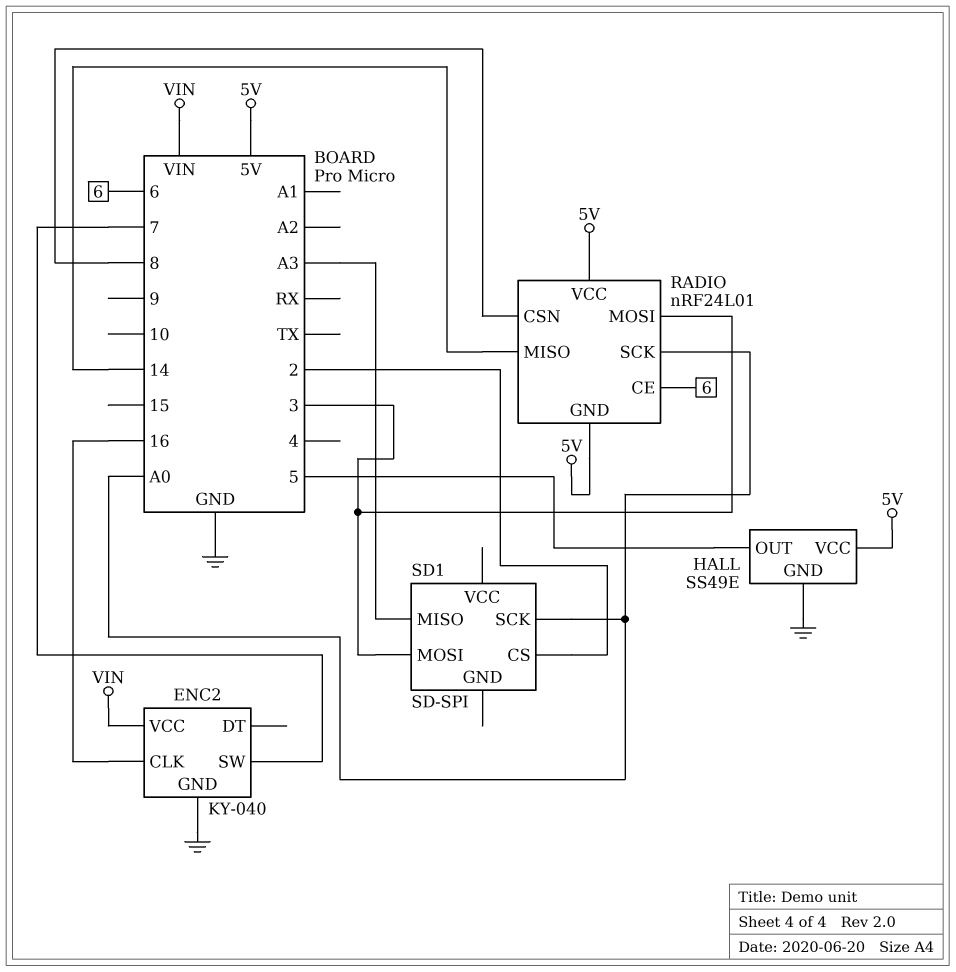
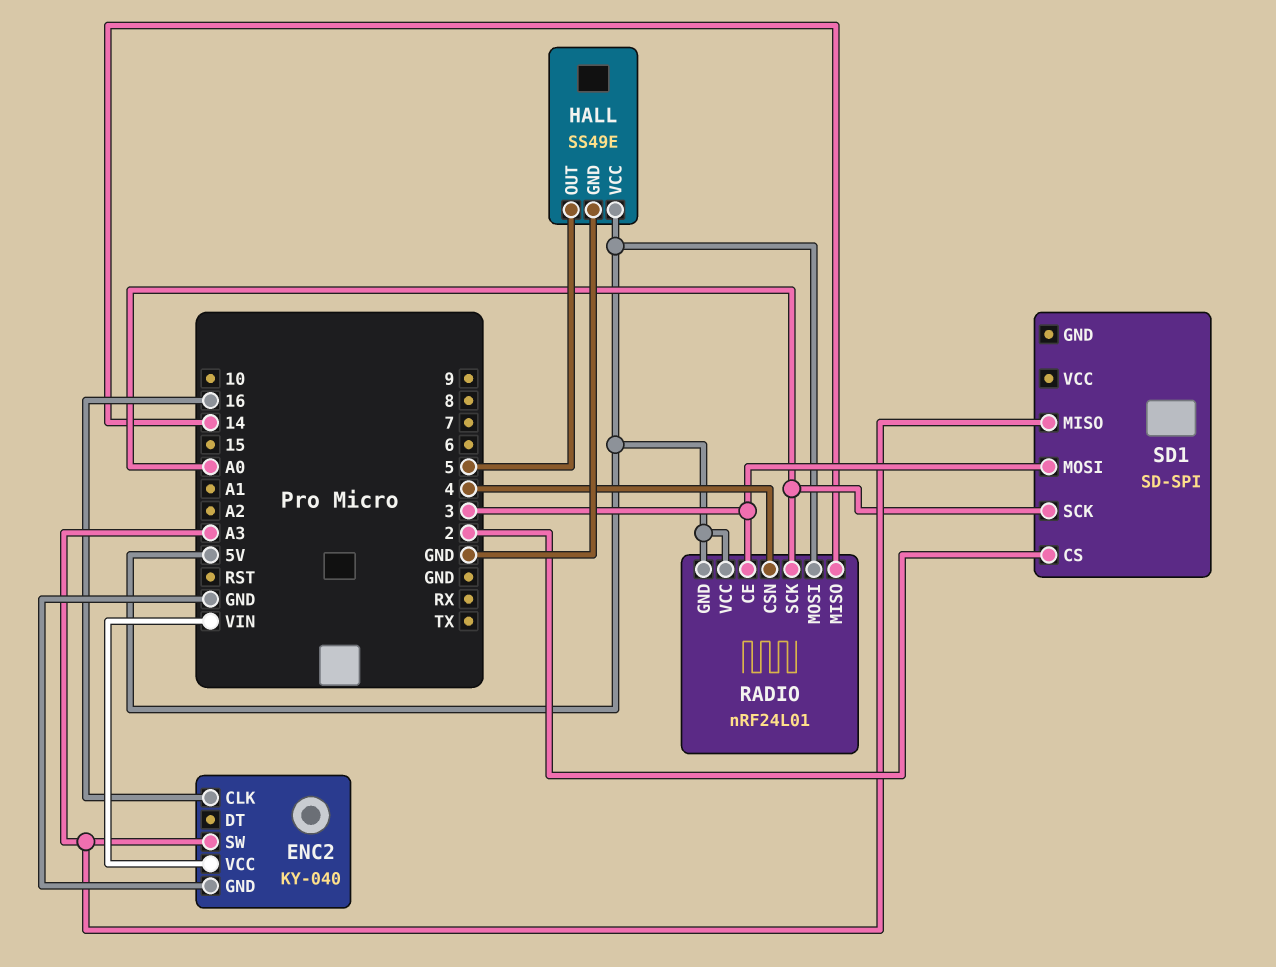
ENC2 pin SW: 7 -> A3
RADIO pin CE: 6 -> 3
RADIO pin CSN: 8 -> 4
RADIO pin MOSI: 3 -> 5V

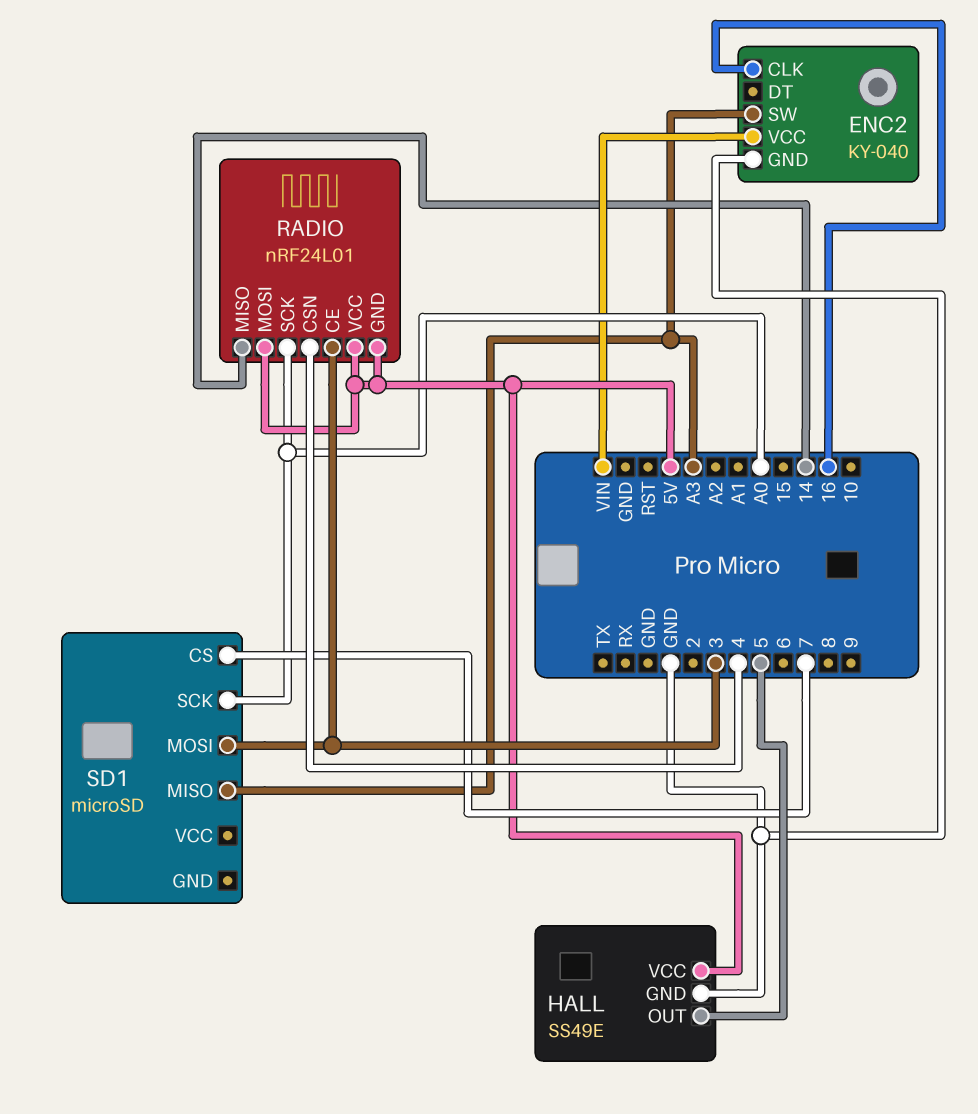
SD1: SD-SPI -> microSD
SD1 pin CS: 2 -> 7

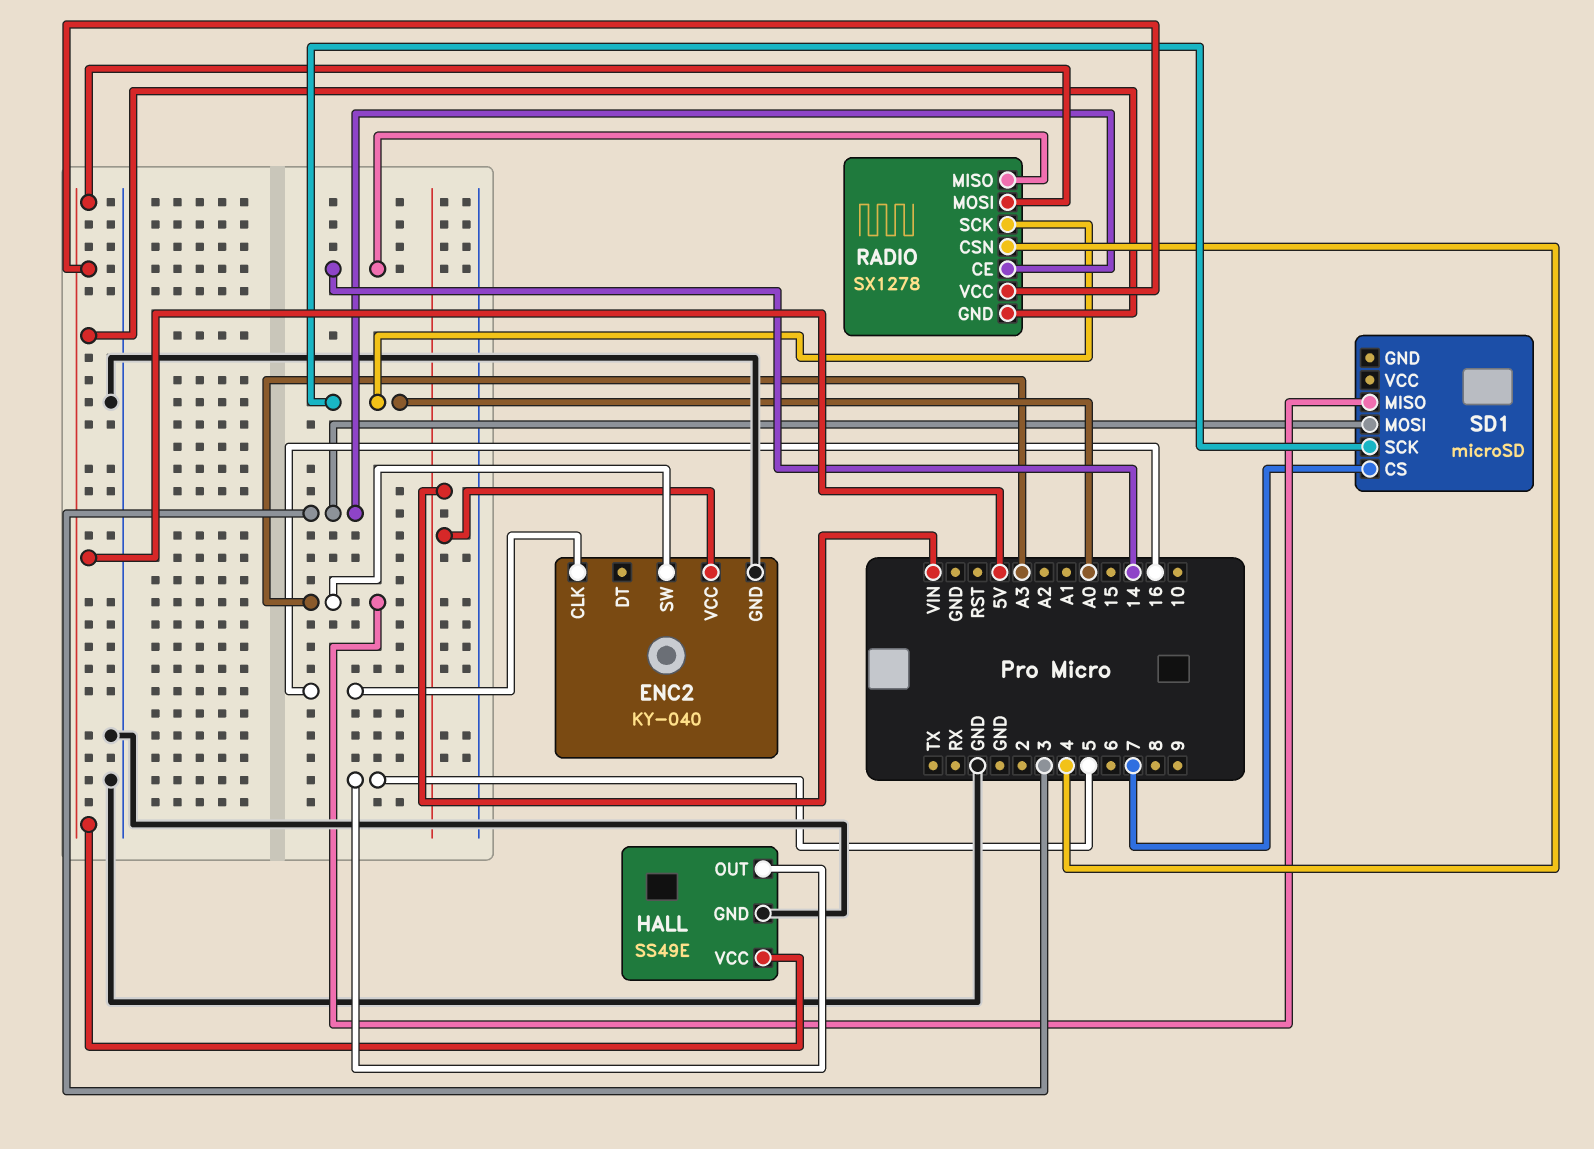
RADIO: nRF24L01 -> SX1278

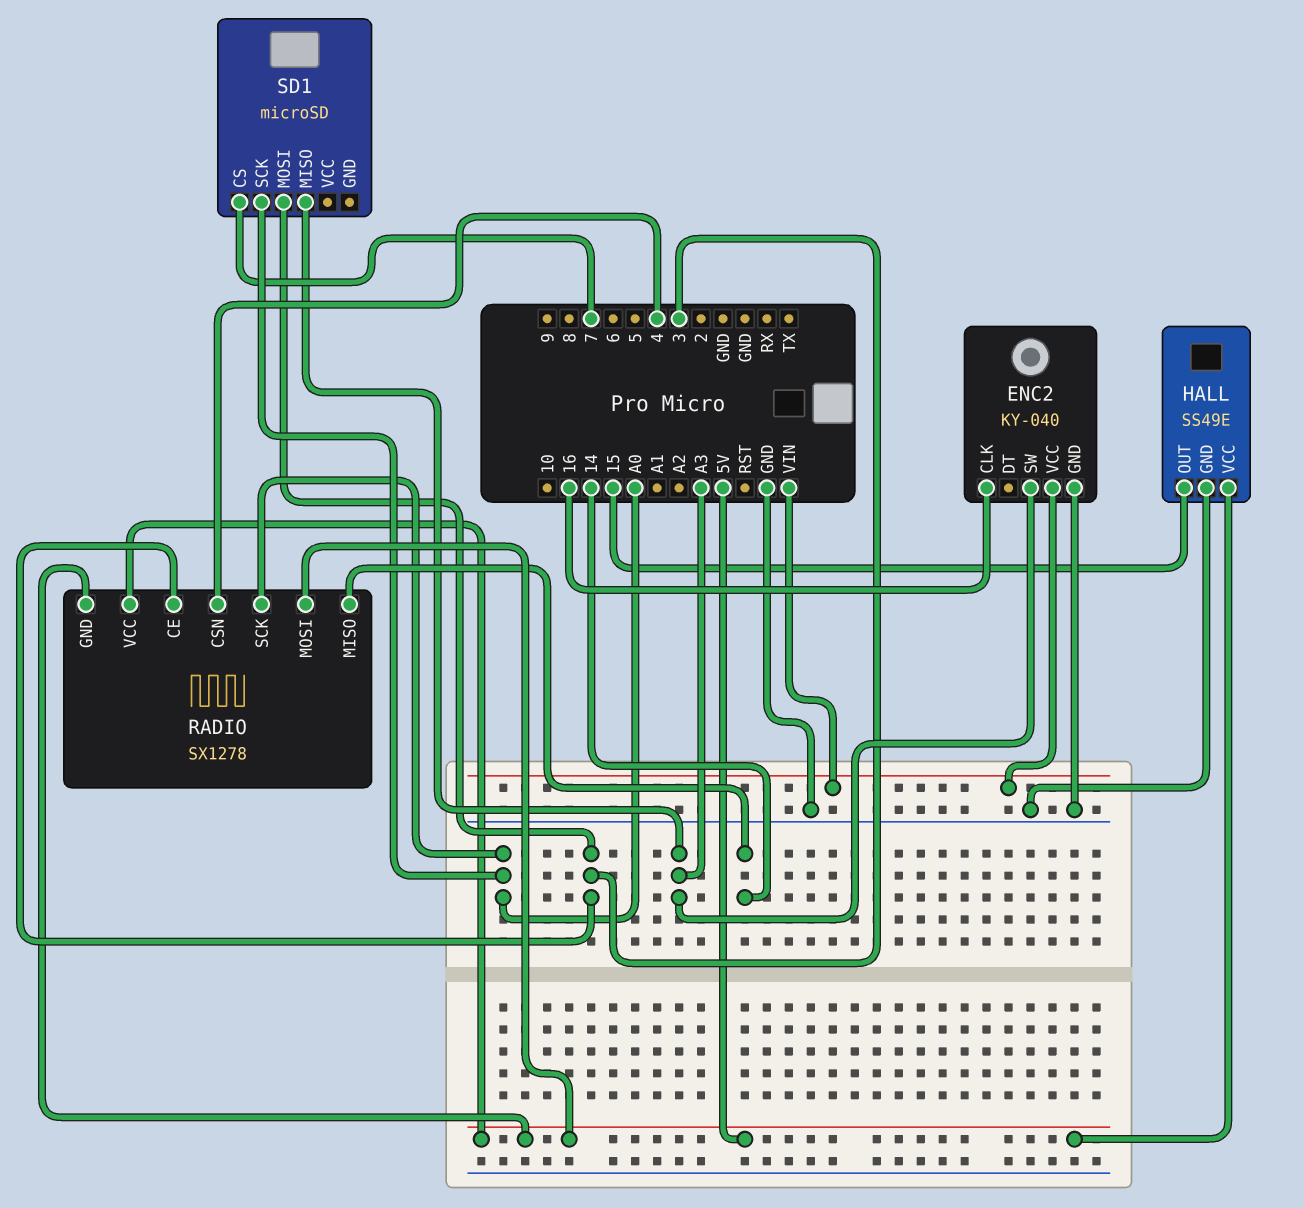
HALL pin OUT: 5 -> 15

